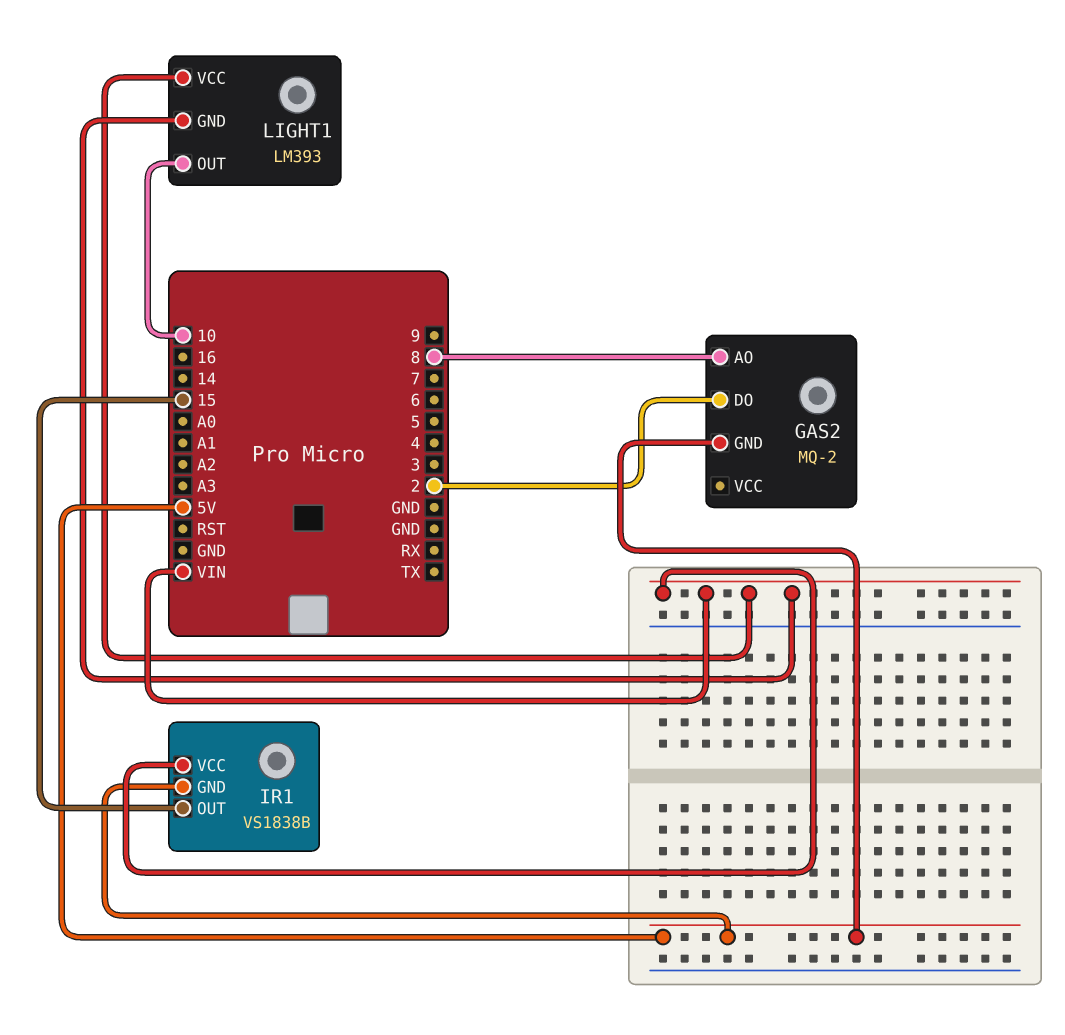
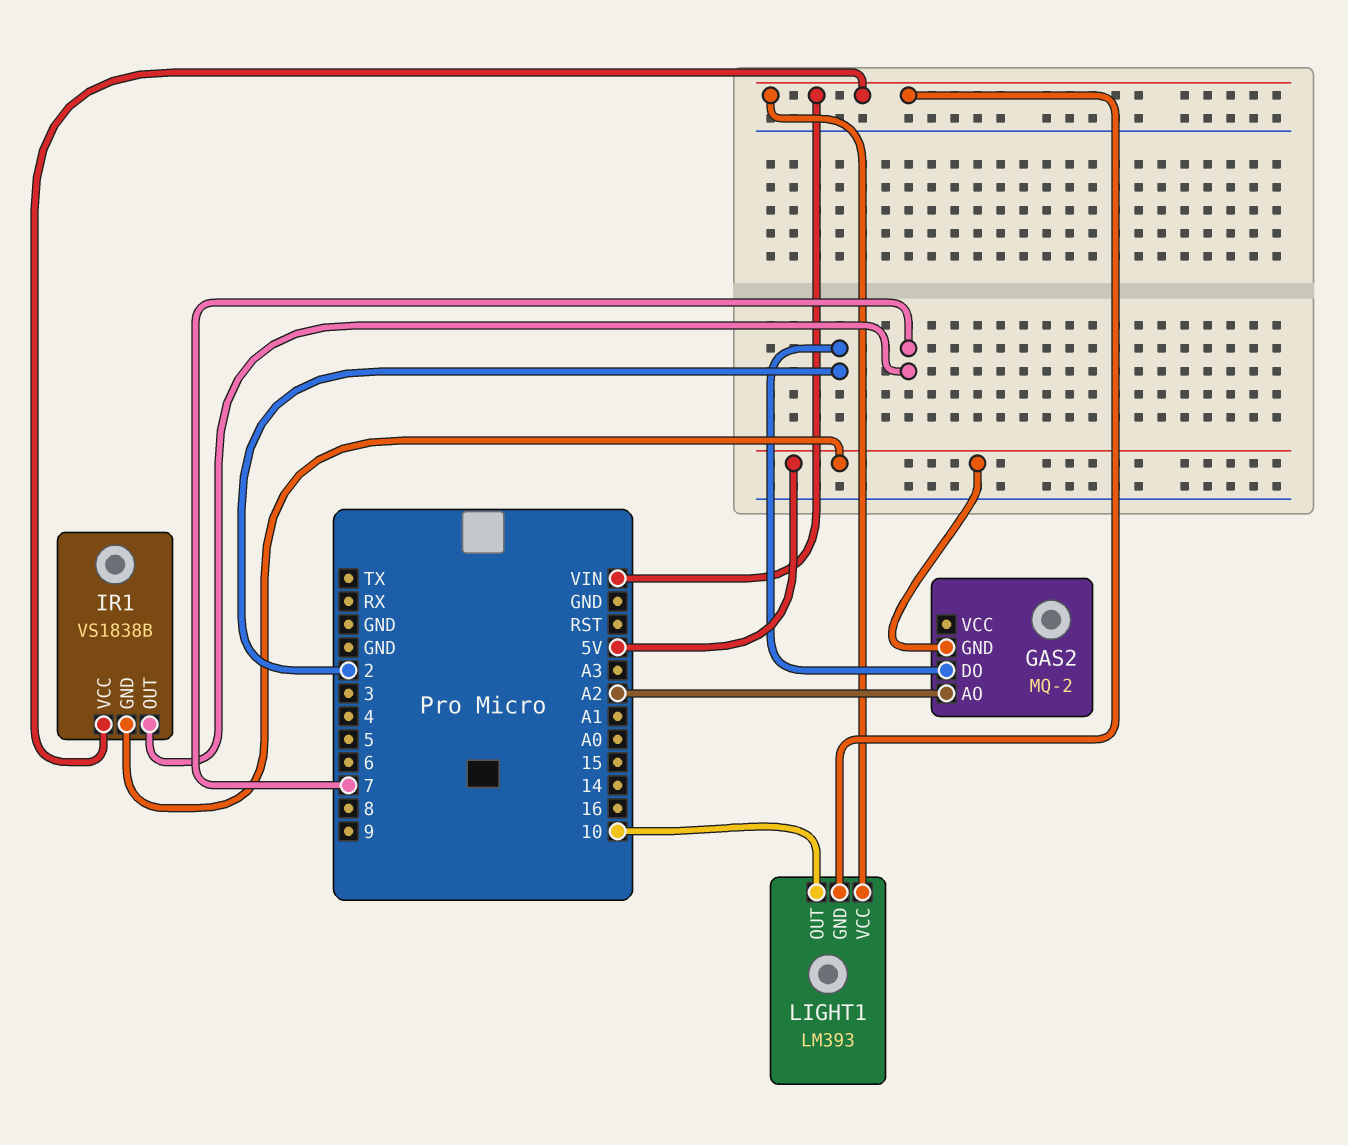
GAS2 pin AO: 8 -> A2
IR1 pin OUT: 15 -> 7

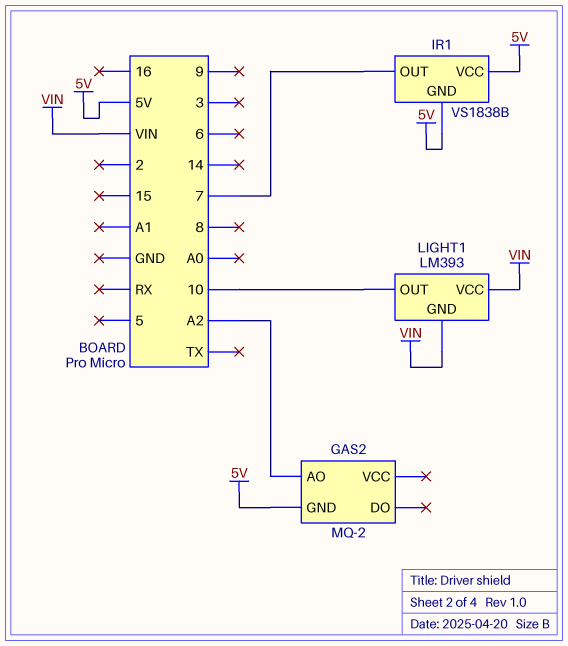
GAS2 pin DO: 2 -> none
IR1 pin VCC: VIN -> 5V

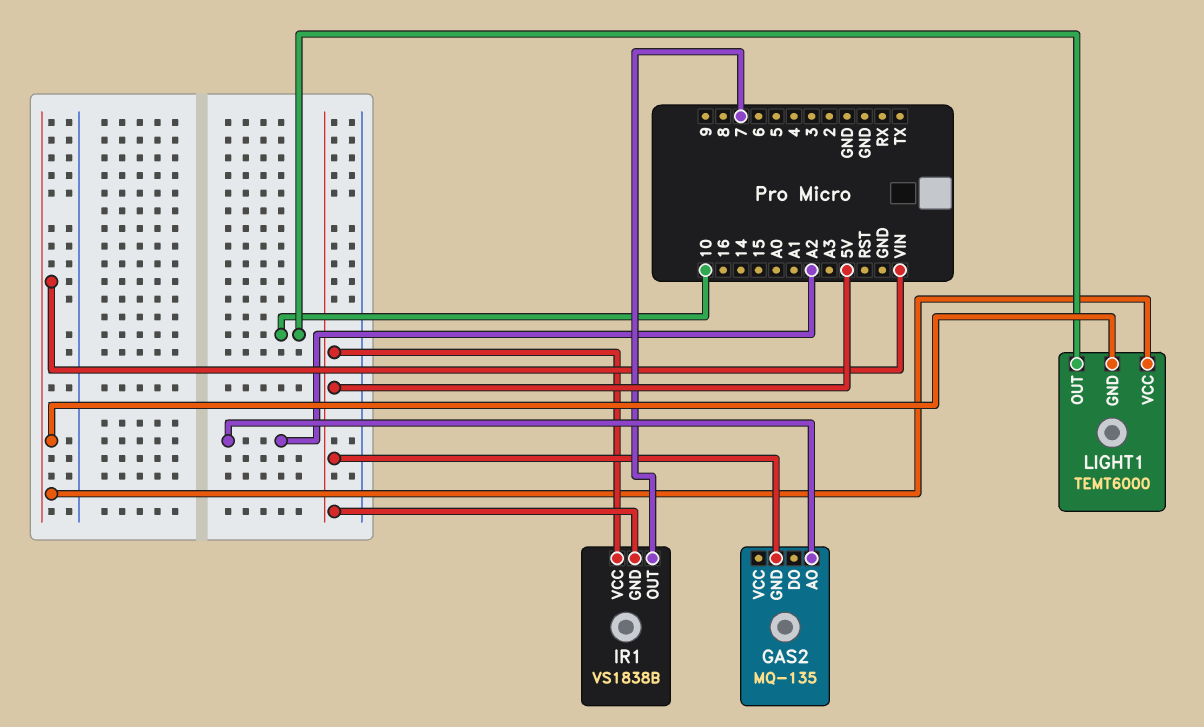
GAS2: MQ-2 -> MQ-135
LIGHT1: LM393 -> TEMT6000

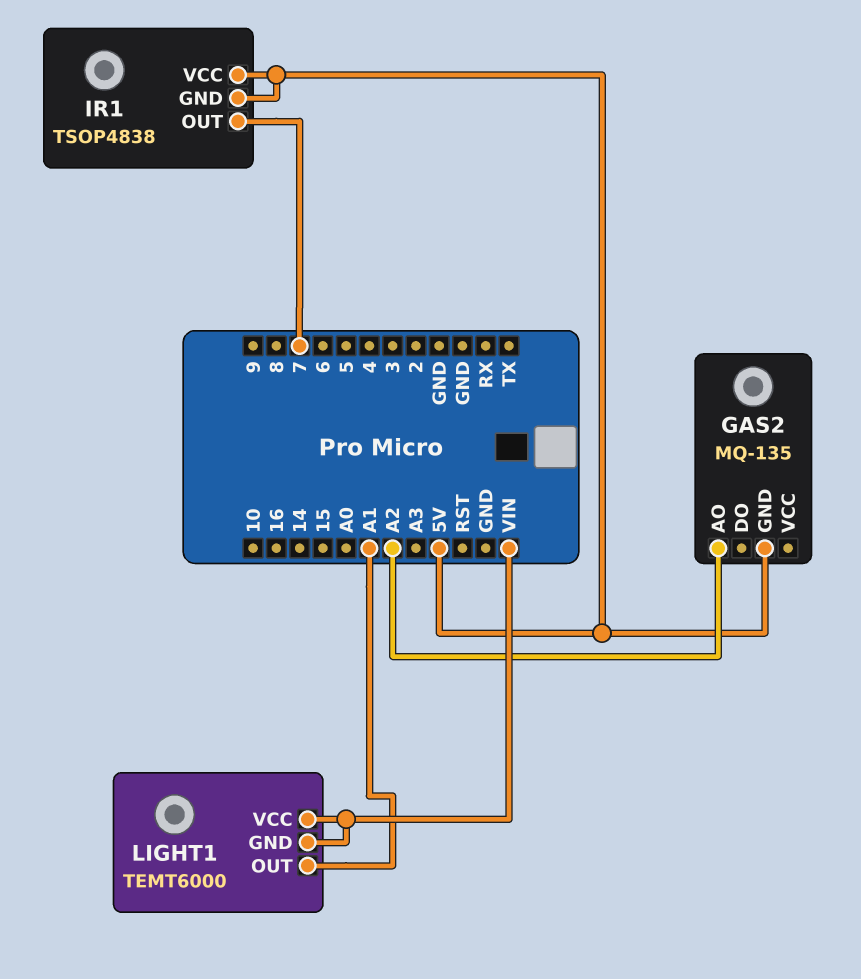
IR1: VS1838B -> TSOP4838
LIGHT1 pin OUT: 10 -> A1

